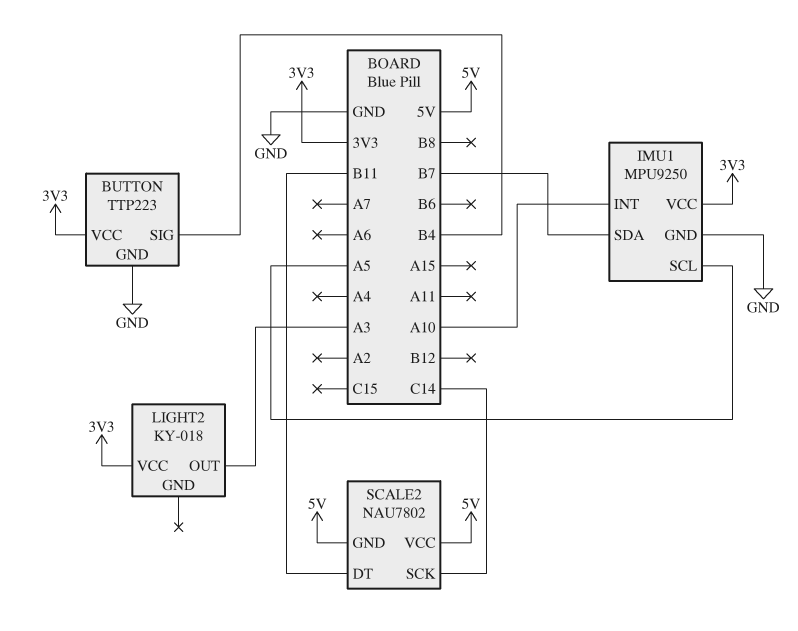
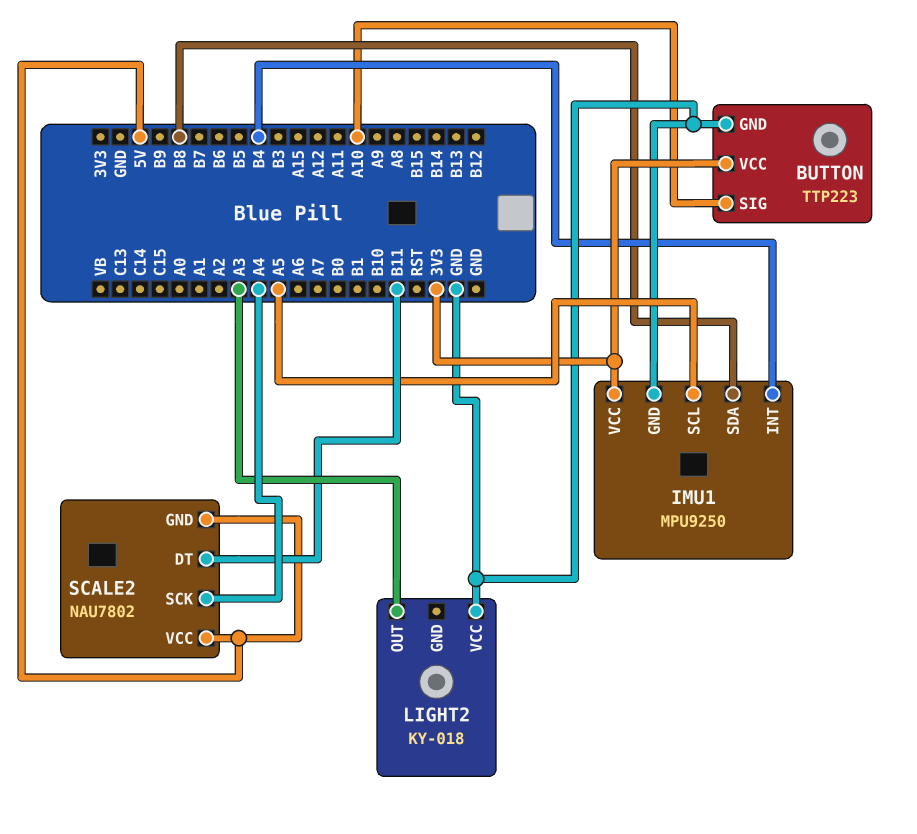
BUTTON pin SIG: B4 -> A10
IMU1 pin INT: A10 -> B4
IMU1 pin SDA: B7 -> B8
LIGHT2 pin VCC: 3V3 -> GND
SCALE2 pin SCK: C14 -> A4

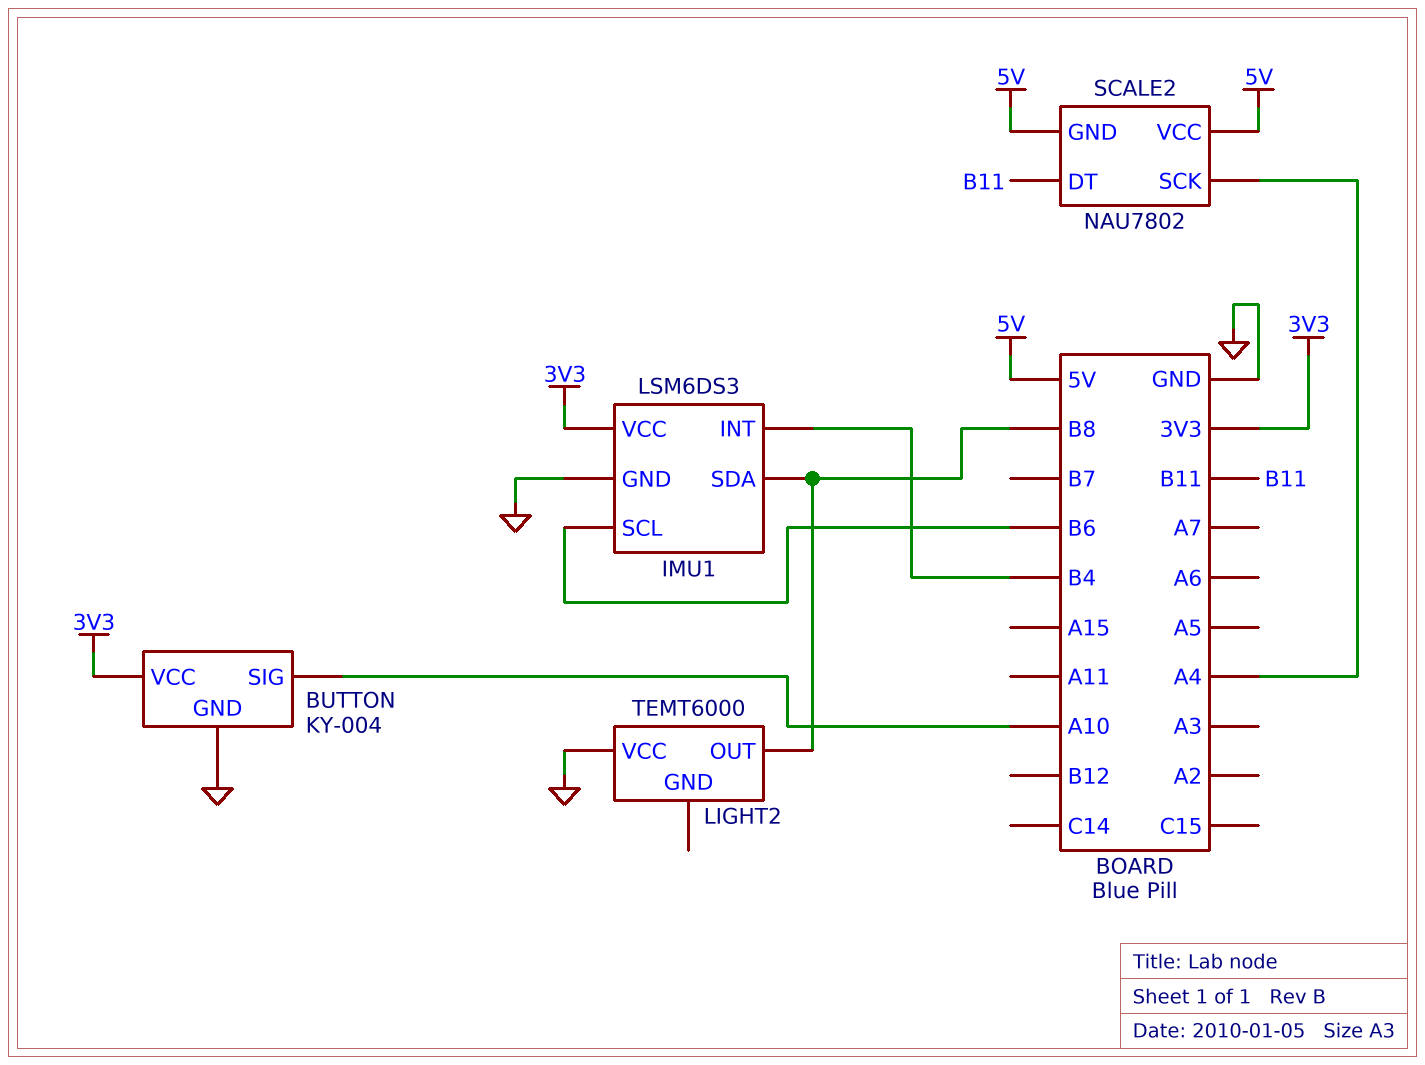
BUTTON: TTP223 -> KY-004
IMU1: MPU9250 -> LSM6DS3
IMU1 pin SCL: A5 -> B6
LIGHT2: KY-018 -> TEMT6000
LIGHT2 pin OUT: A3 -> B8

